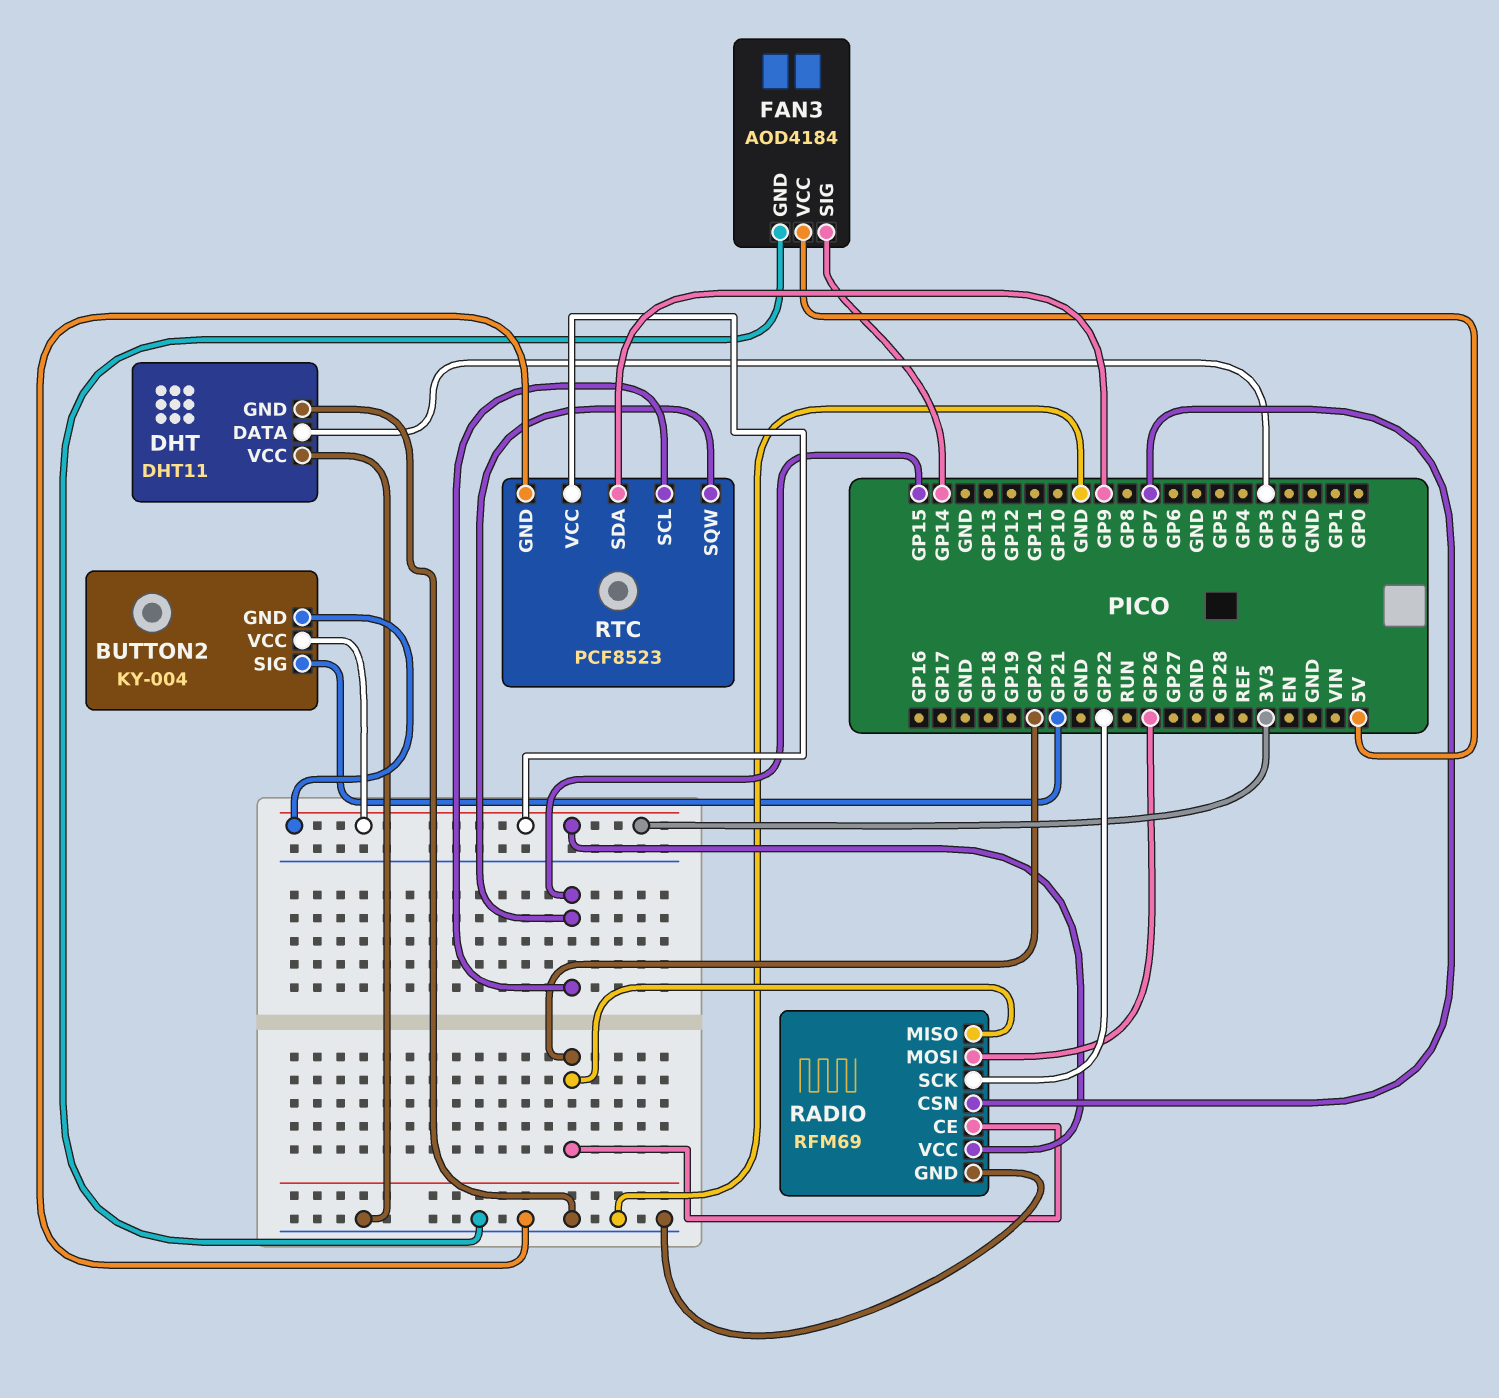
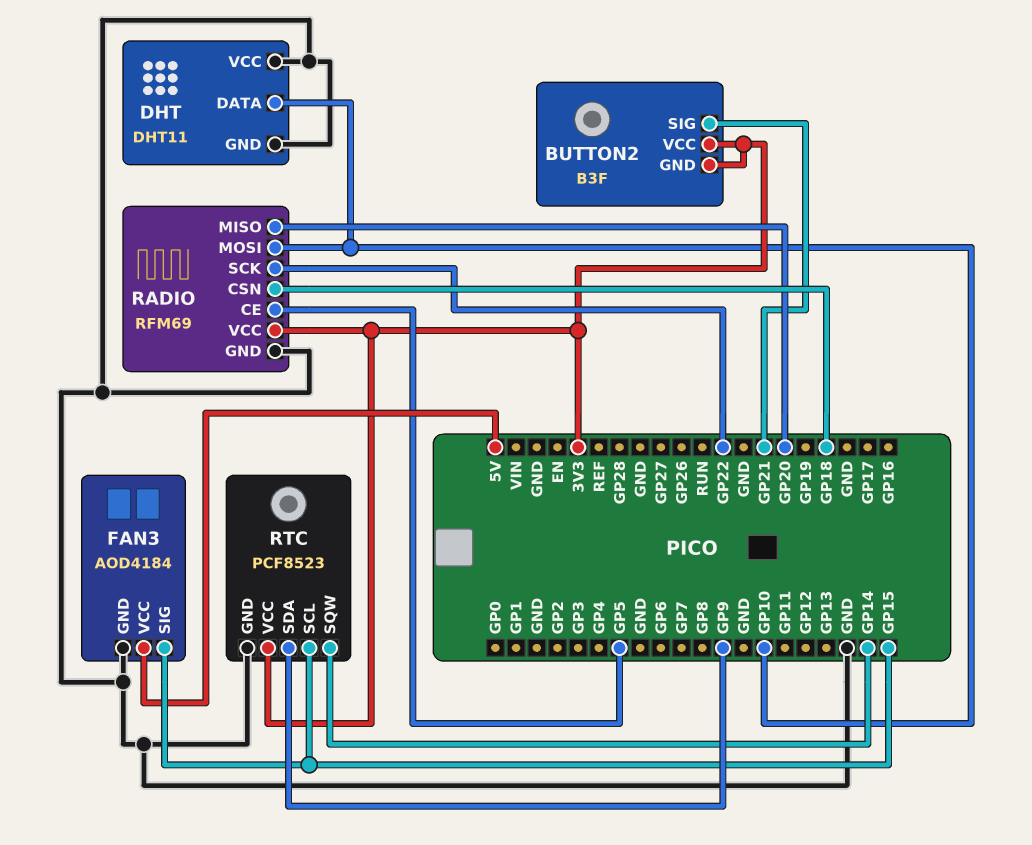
BUTTON2: KY-004 -> B3F
DHT pin DATA: GP3 -> GP10
FAN3 pin SIG: GP14 -> GP15
RADIO pin CE: GP20 -> GP5
RADIO pin CSN: GP7 -> GP18
RADIO pin MOSI: GP26 -> GP10
RTC pin SQW: GP15 -> GP14

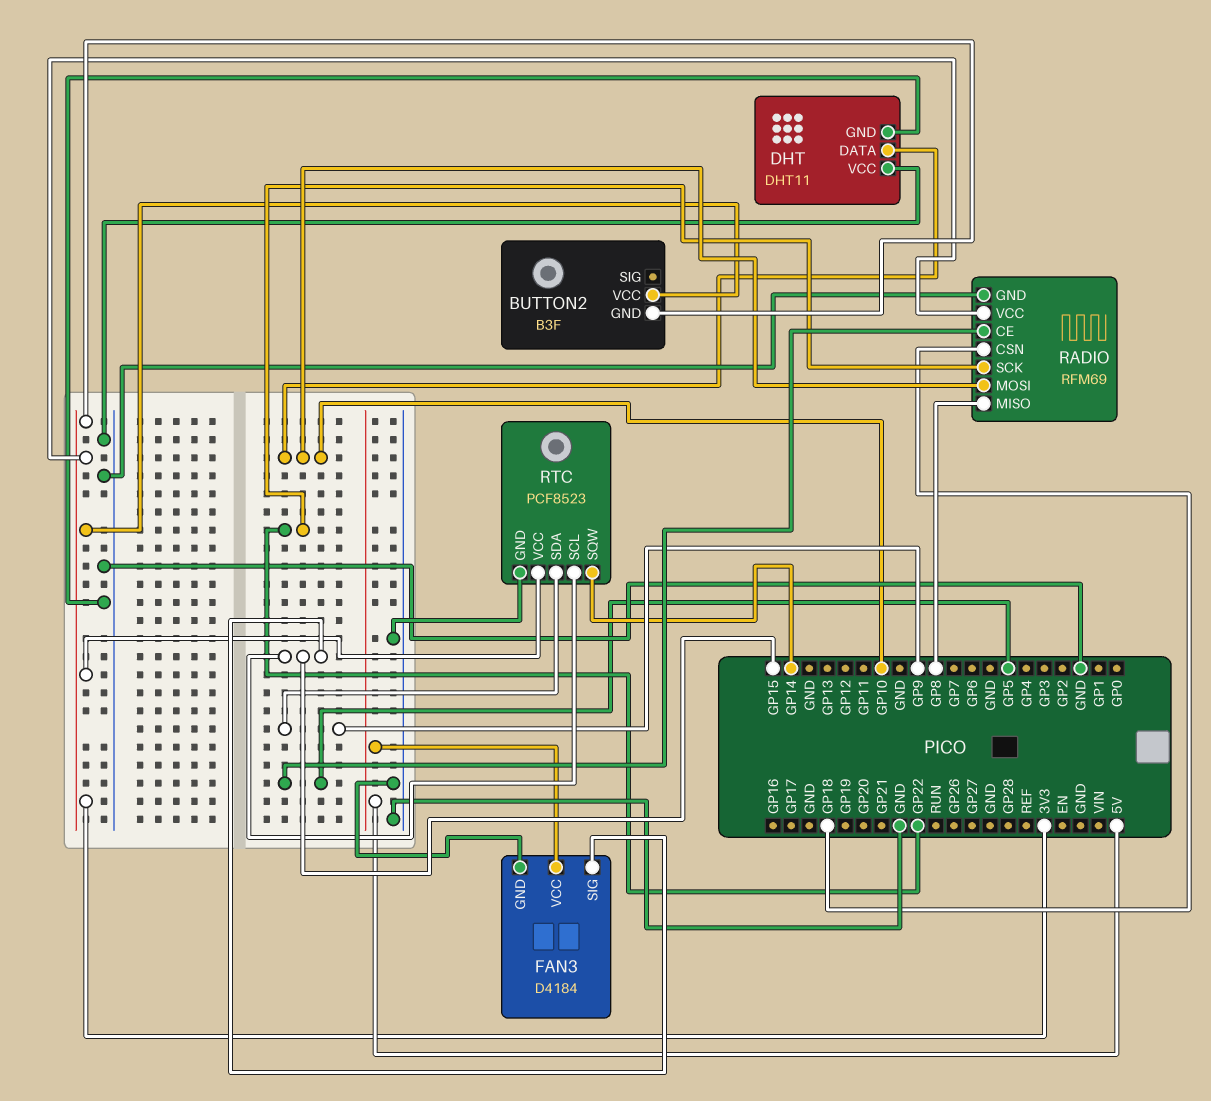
BUTTON2 pin SIG: GP21 -> none
FAN3: AOD4184 -> D4184
RADIO pin MISO: GP20 -> GP8

